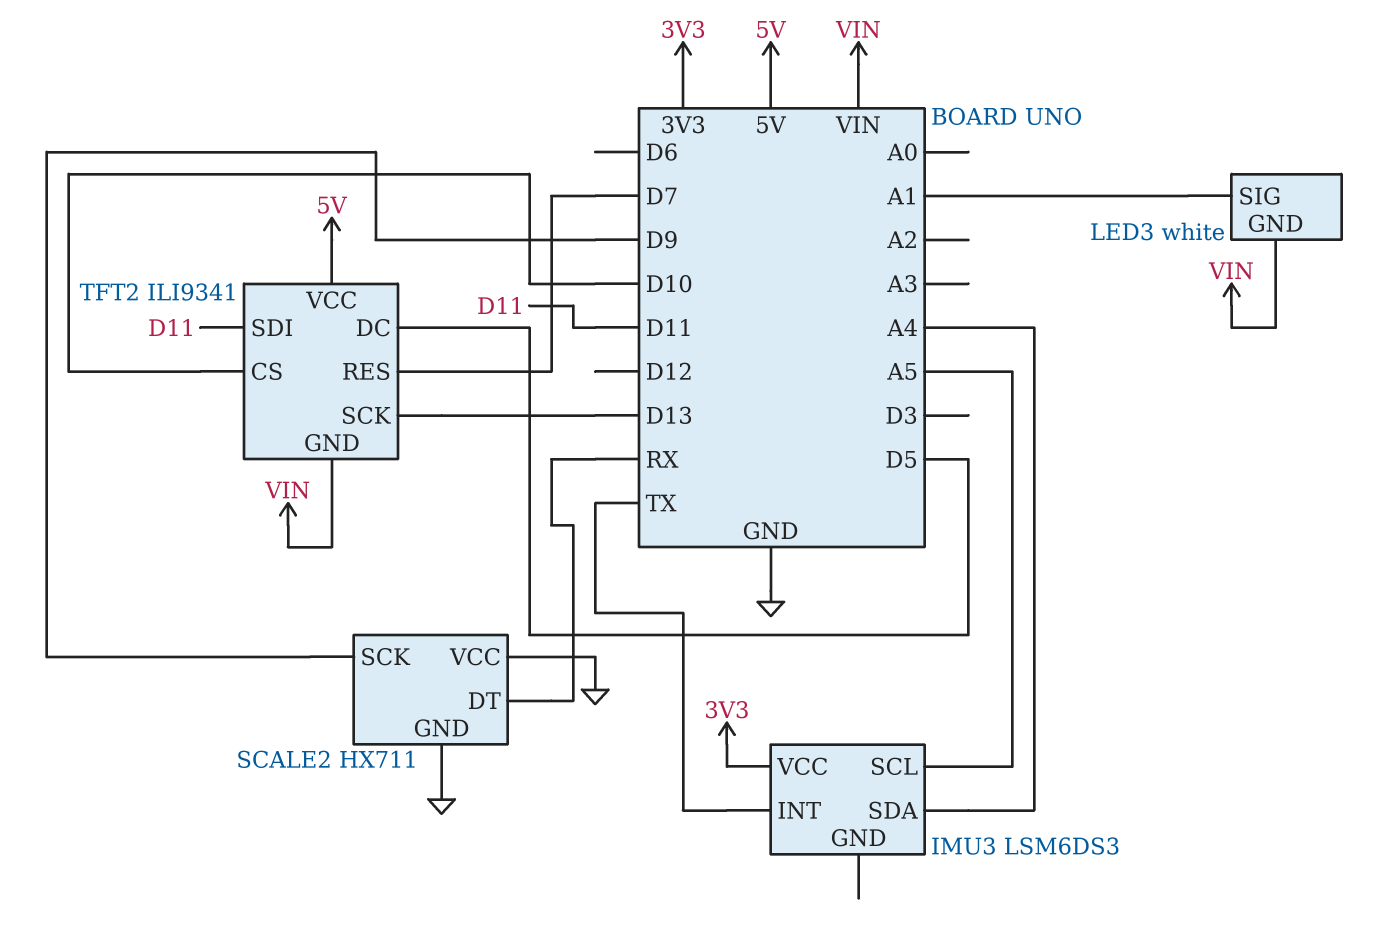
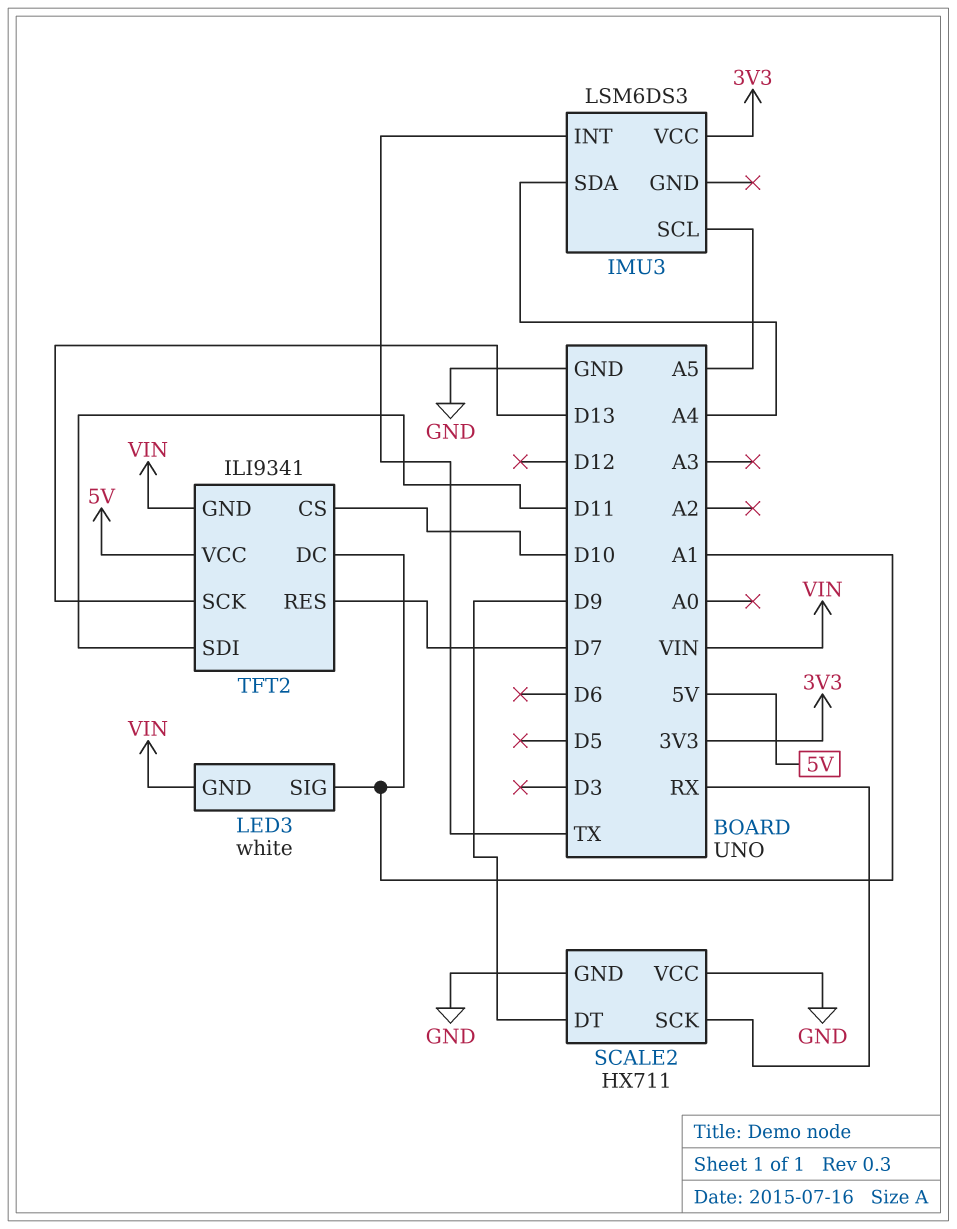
SCALE2 pin DT: RX -> D9
SCALE2 pin SCK: D9 -> RX
TFT2 pin DC: D5 -> A1

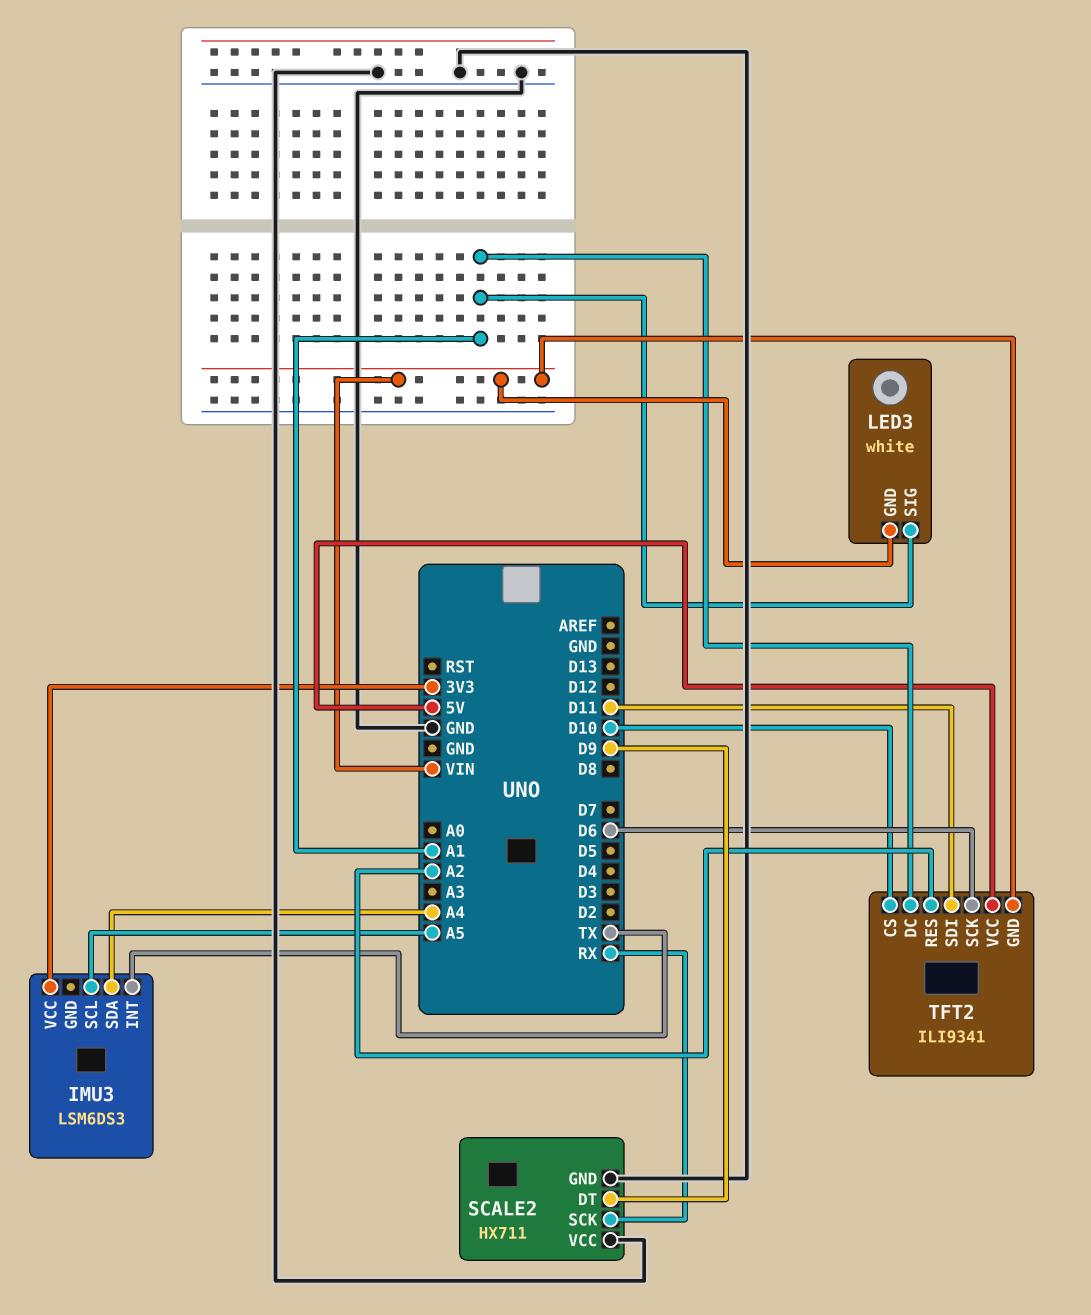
TFT2 pin RES: D7 -> A2
TFT2 pin SCK: D13 -> D6

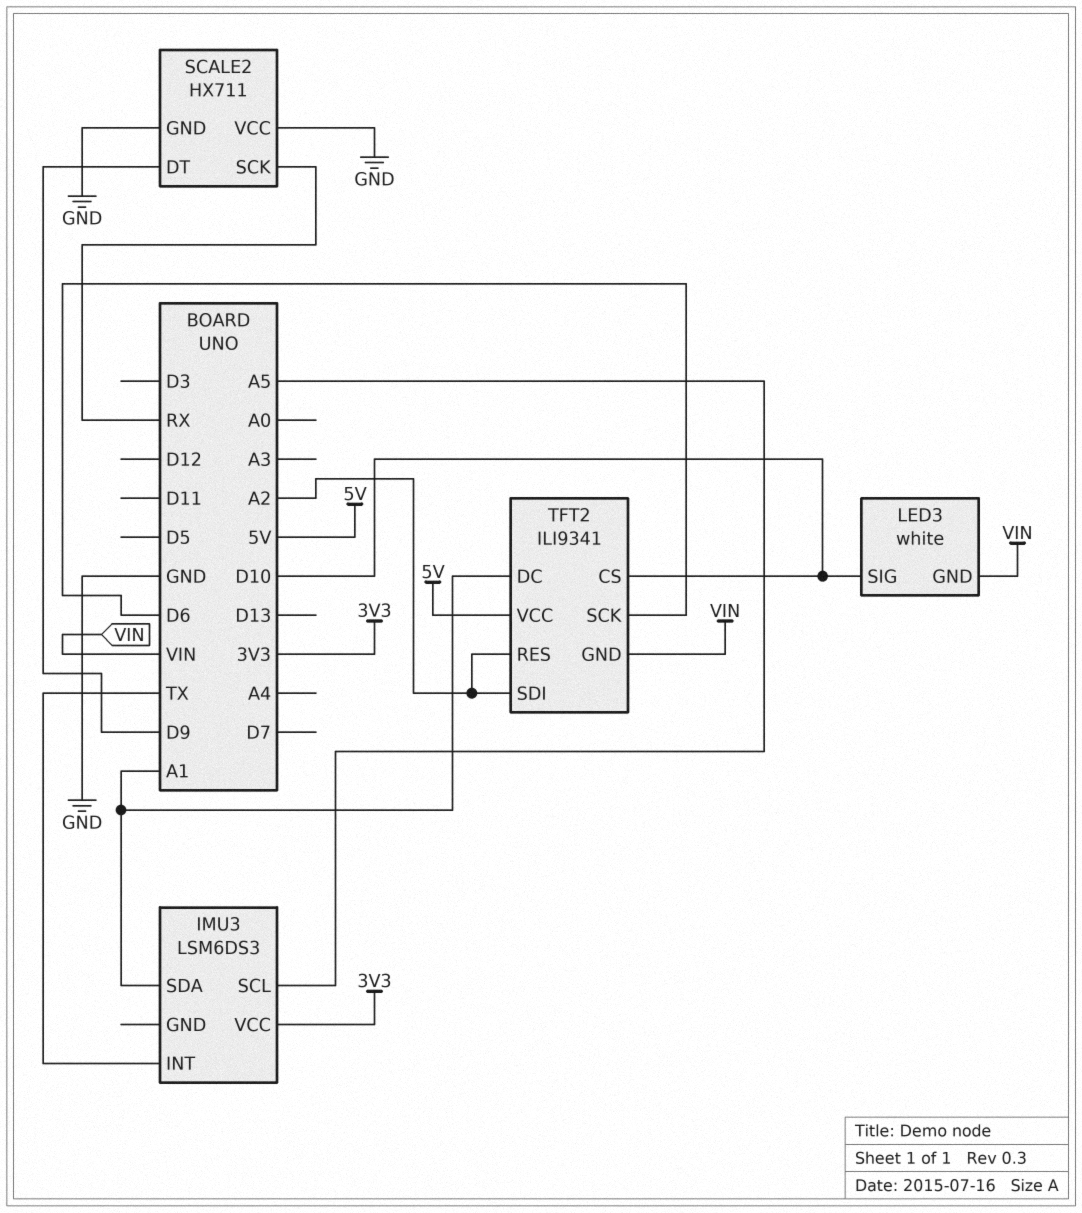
IMU3 pin SDA: A4 -> A1
LED3 pin SIG: A1 -> D10
TFT2 pin SDI: D11 -> A2

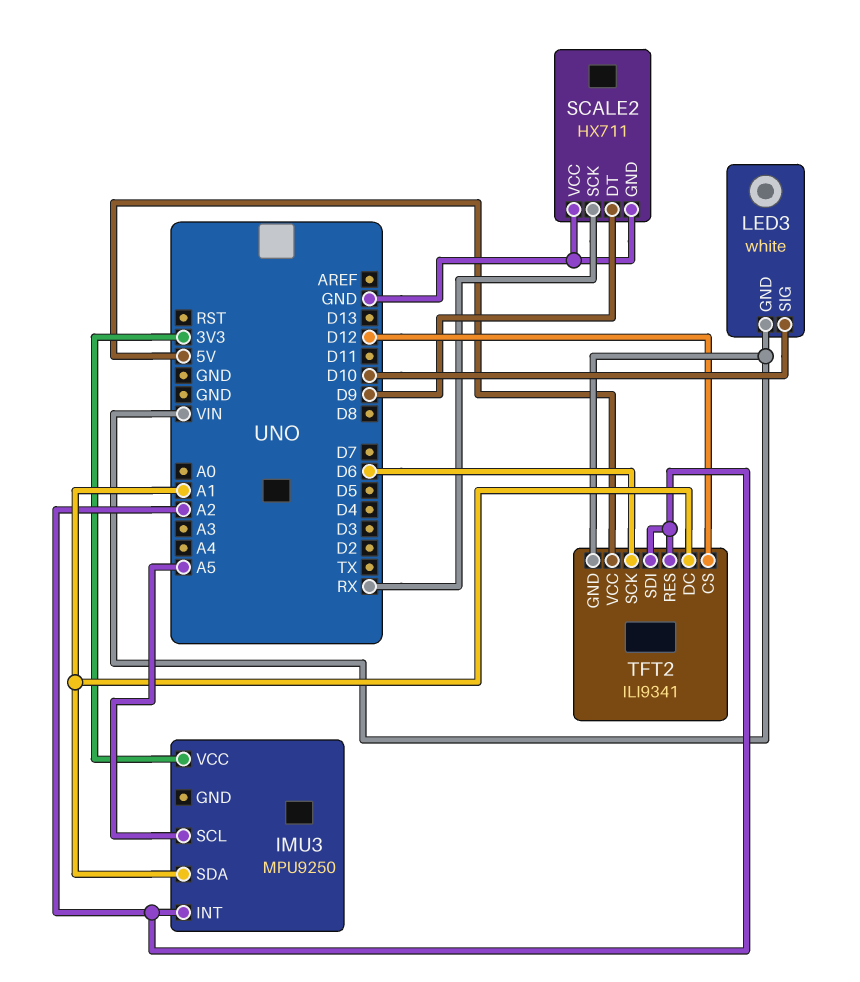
IMU3: LSM6DS3 -> MPU9250
IMU3 pin INT: TX -> A2
TFT2 pin CS: D10 -> D12

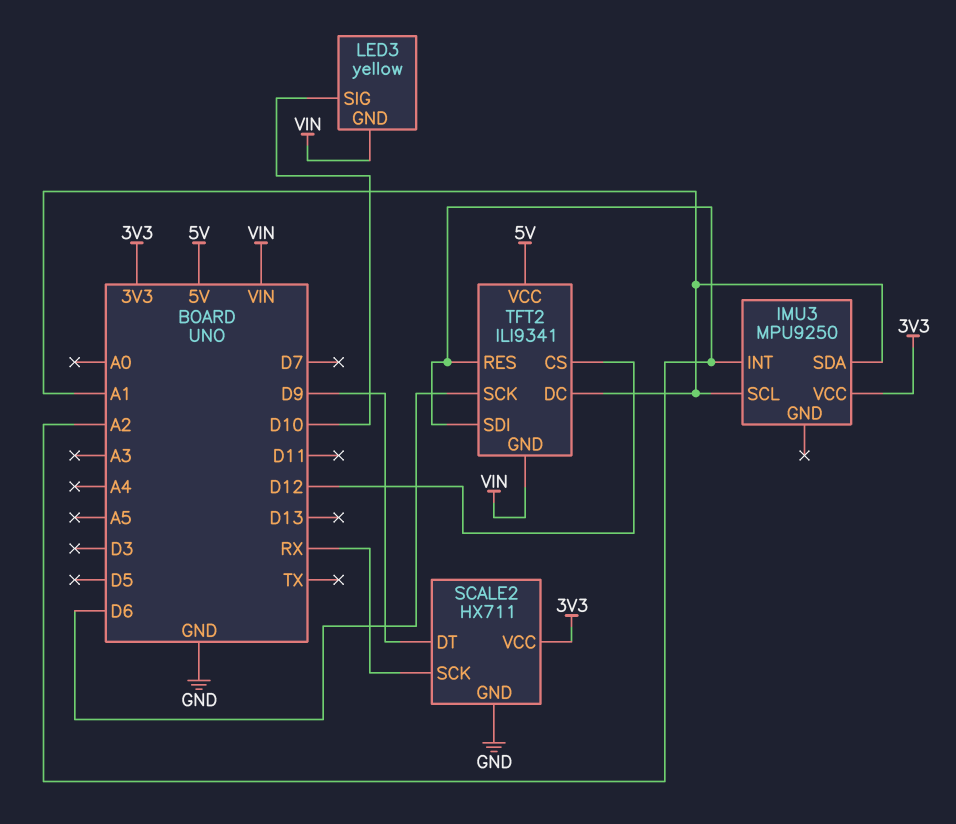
IMU3 pin SCL: A5 -> A1
LED3: white -> yellow
SCALE2 pin VCC: GND -> 3V3

